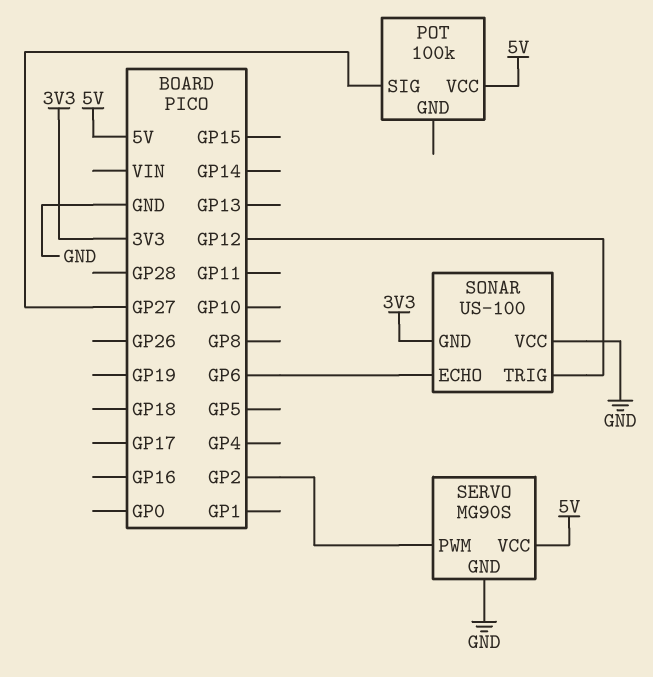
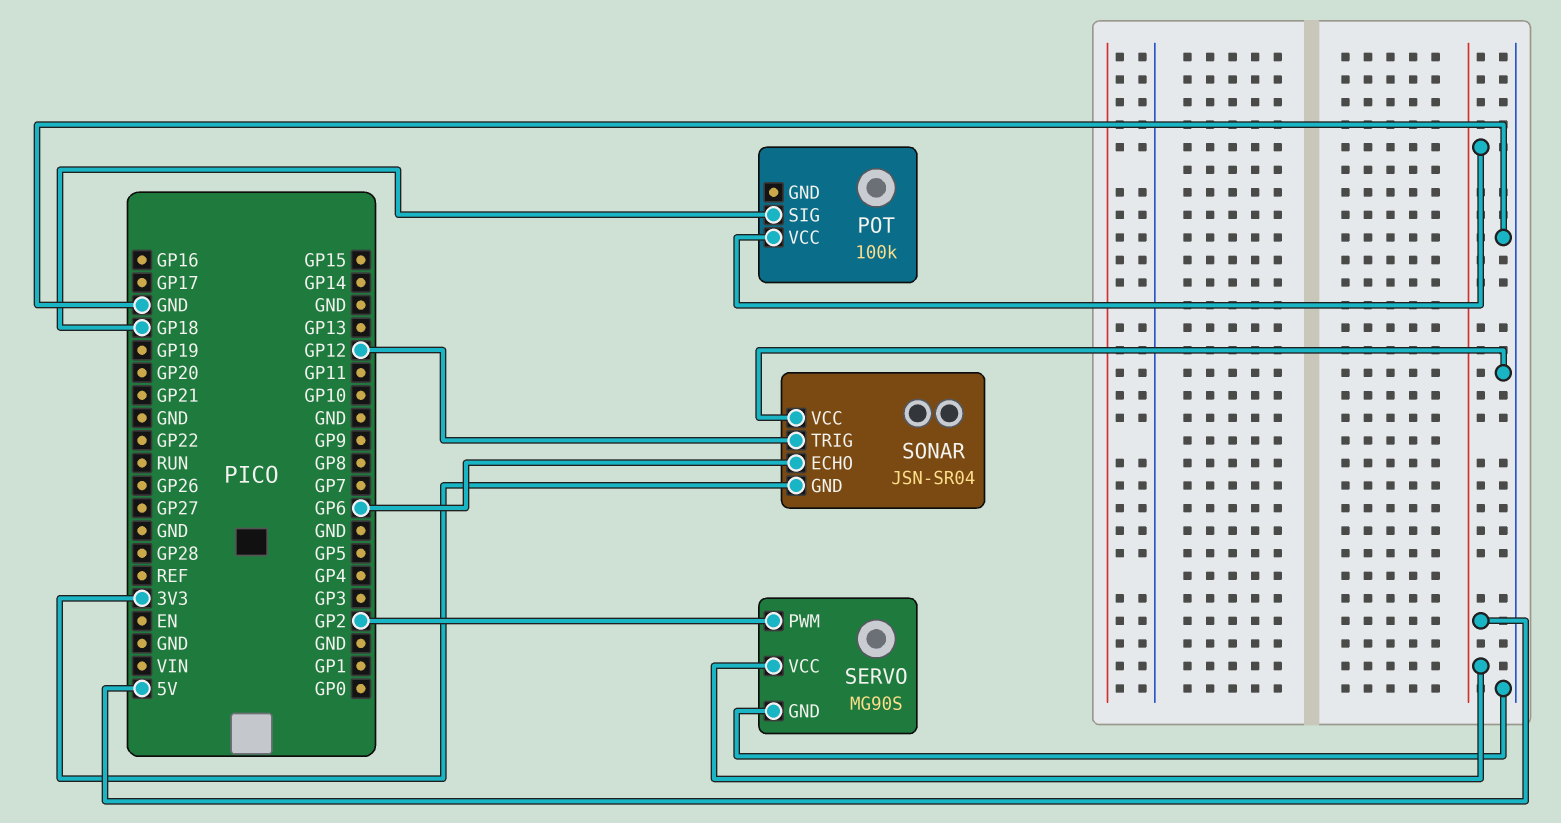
POT pin SIG: GP27 -> GP18
SONAR: US-100 -> JSN-SR04

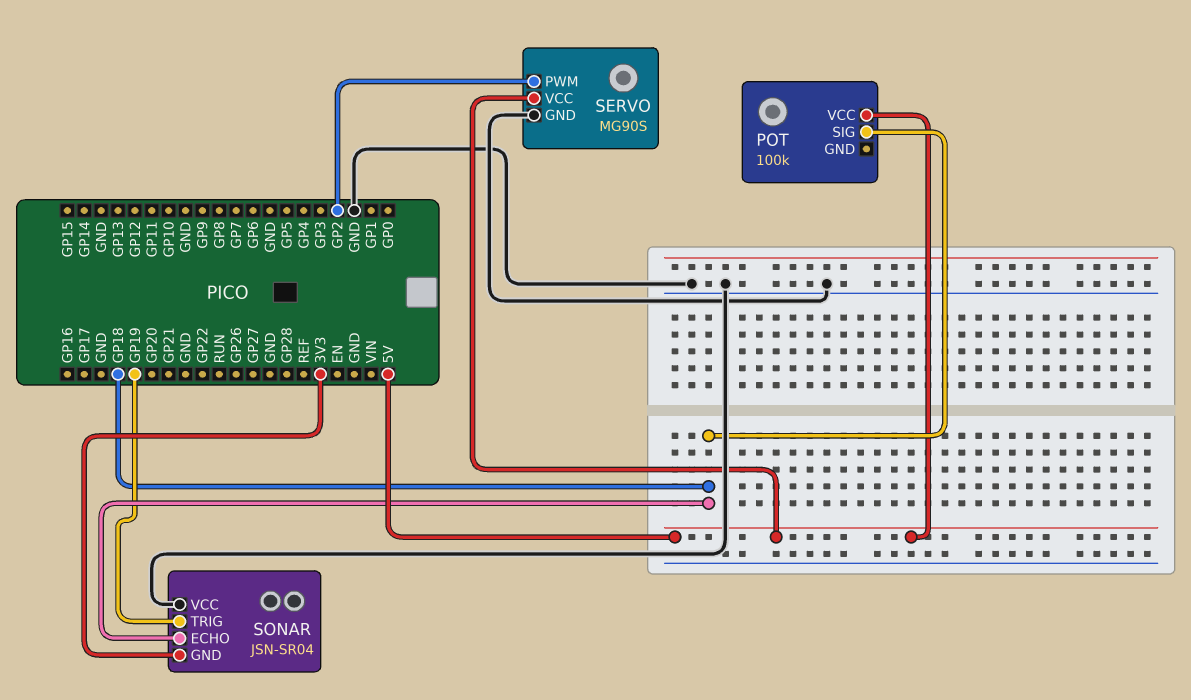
SONAR pin ECHO: GP6 -> GP18
SONAR pin TRIG: GP12 -> GP19

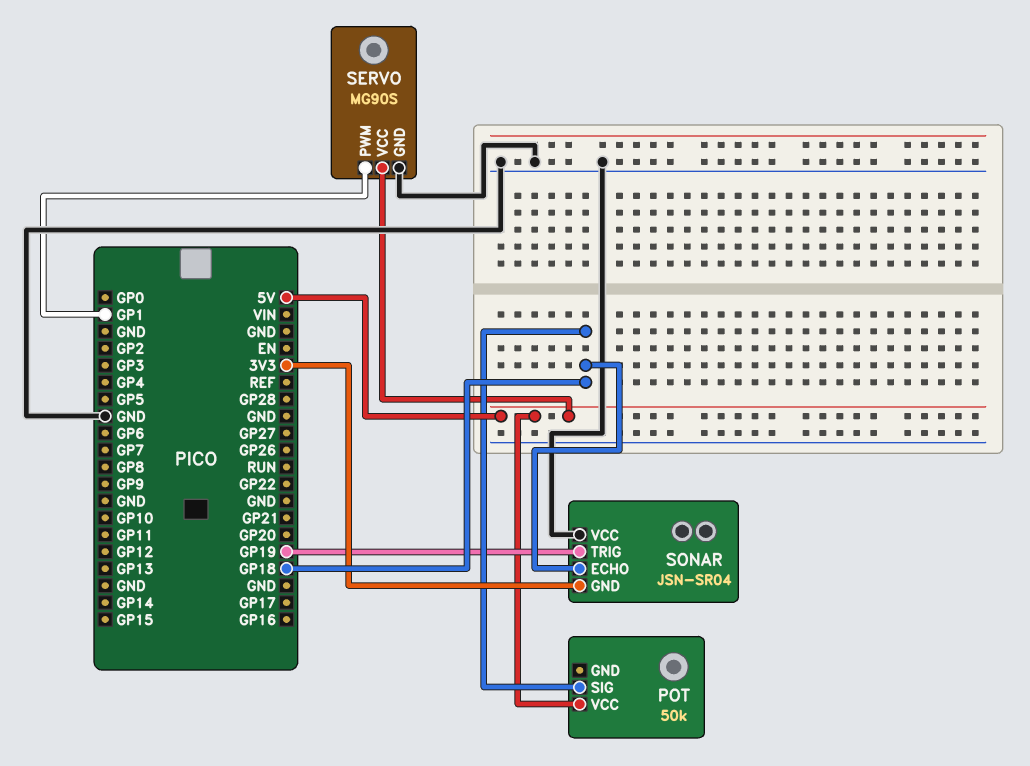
POT: 100k -> 50k
SERVO pin PWM: GP2 -> GP1

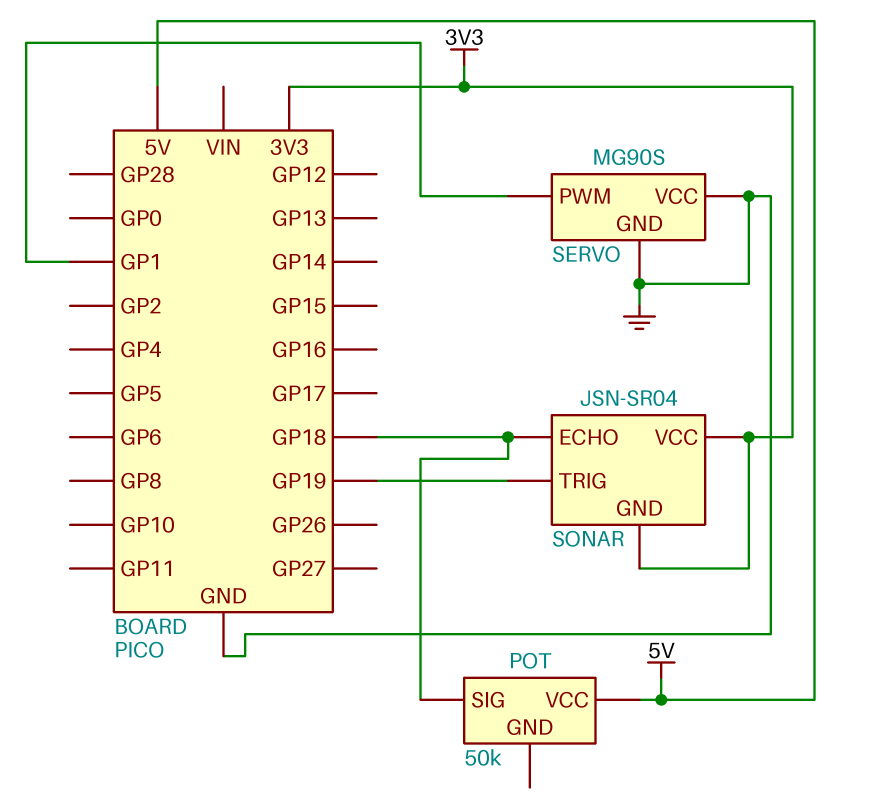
SERVO pin VCC: 5V -> GND
SONAR pin VCC: GND -> 3V3

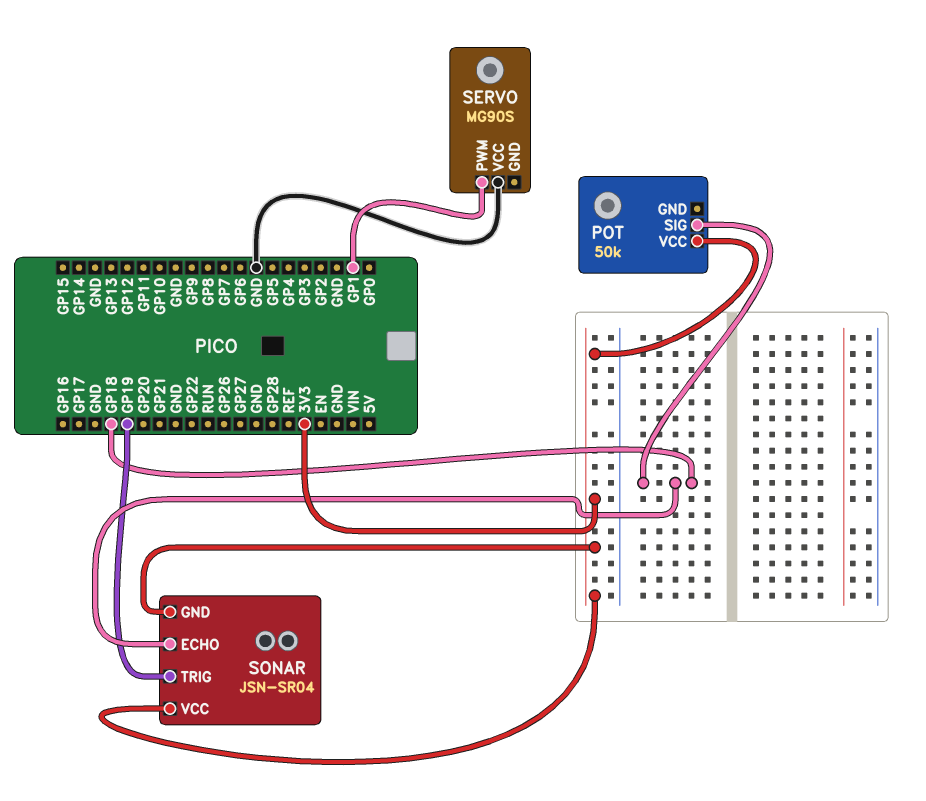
POT pin VCC: 5V -> 3V3
SERVO pin GND: GND -> none

